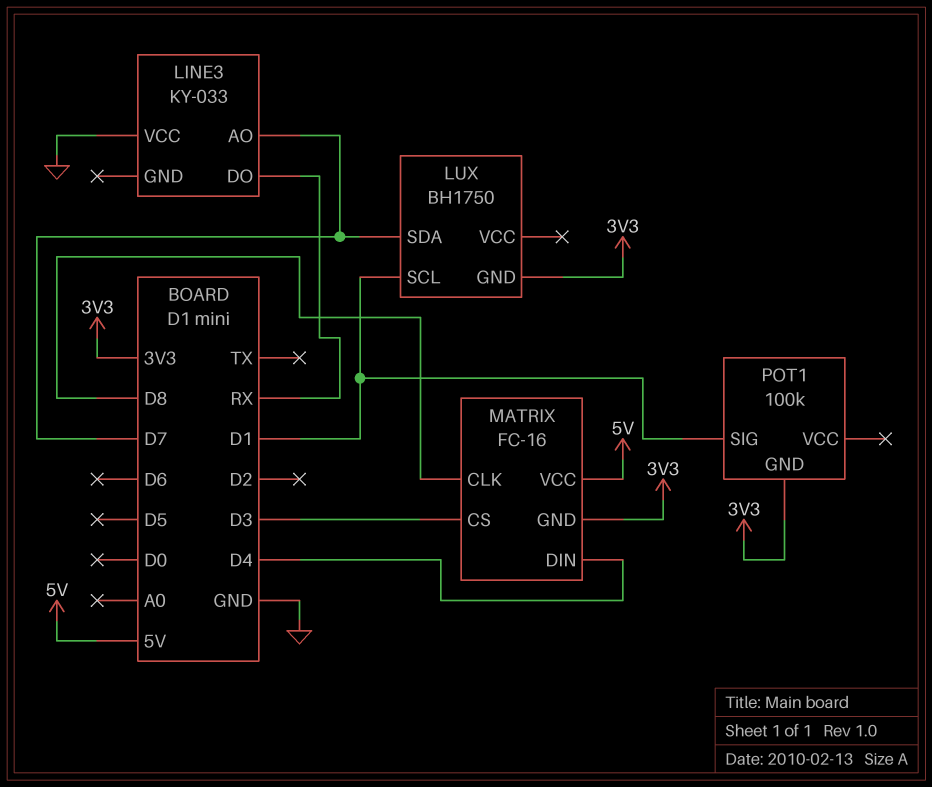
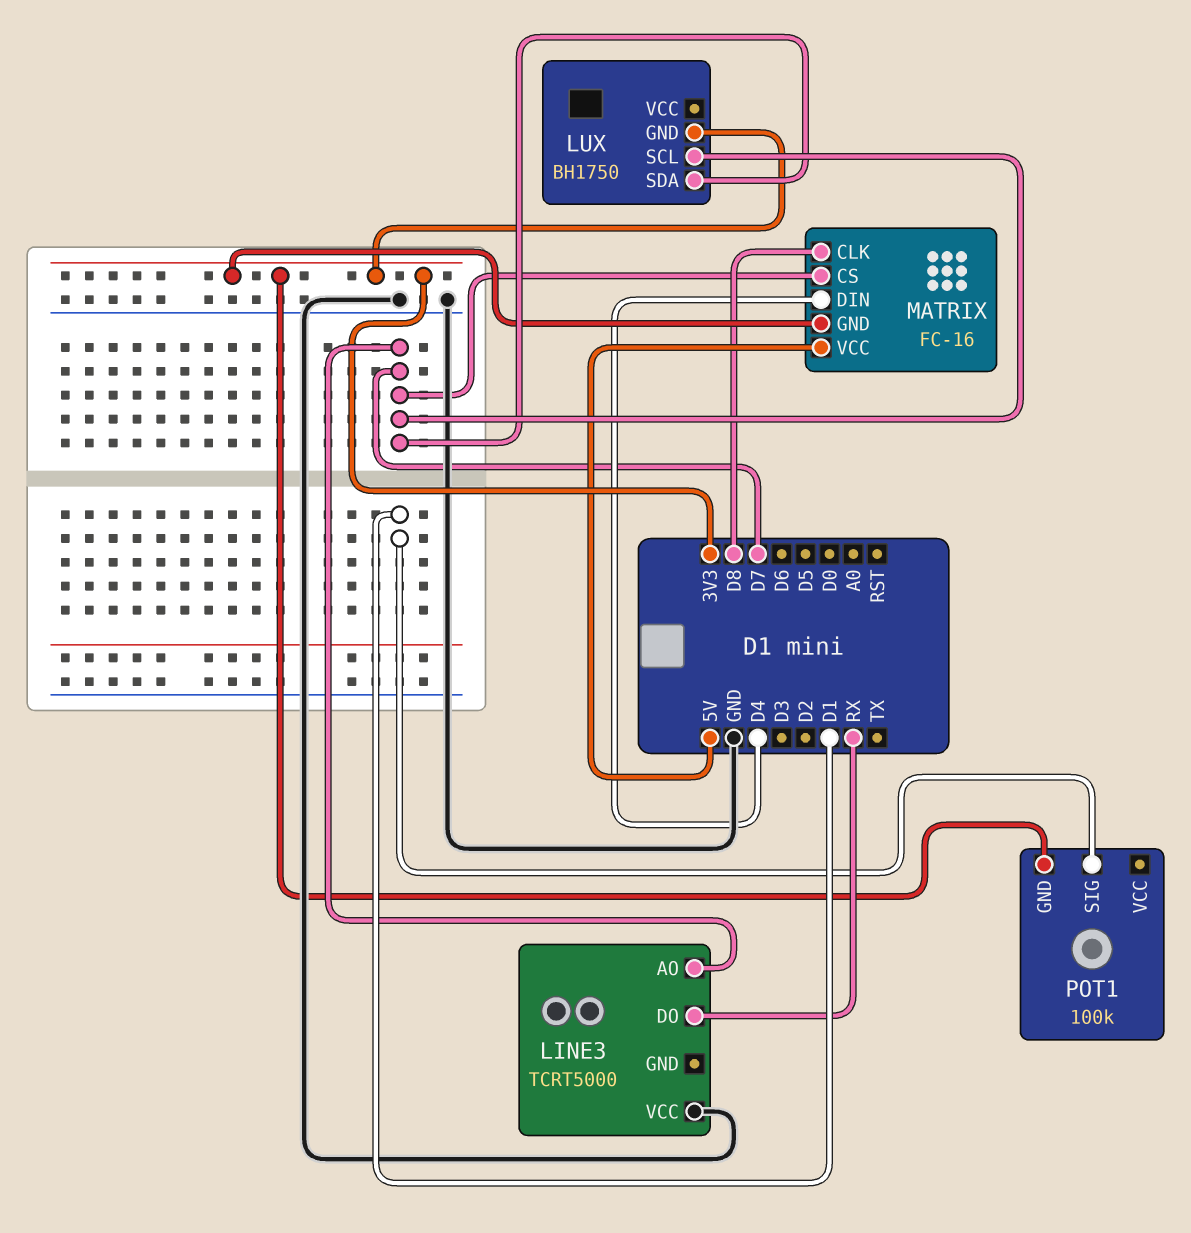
LINE3: KY-033 -> TCRT5000
LUX pin SCL: D1 -> D7
MATRIX pin CS: D3 -> D7

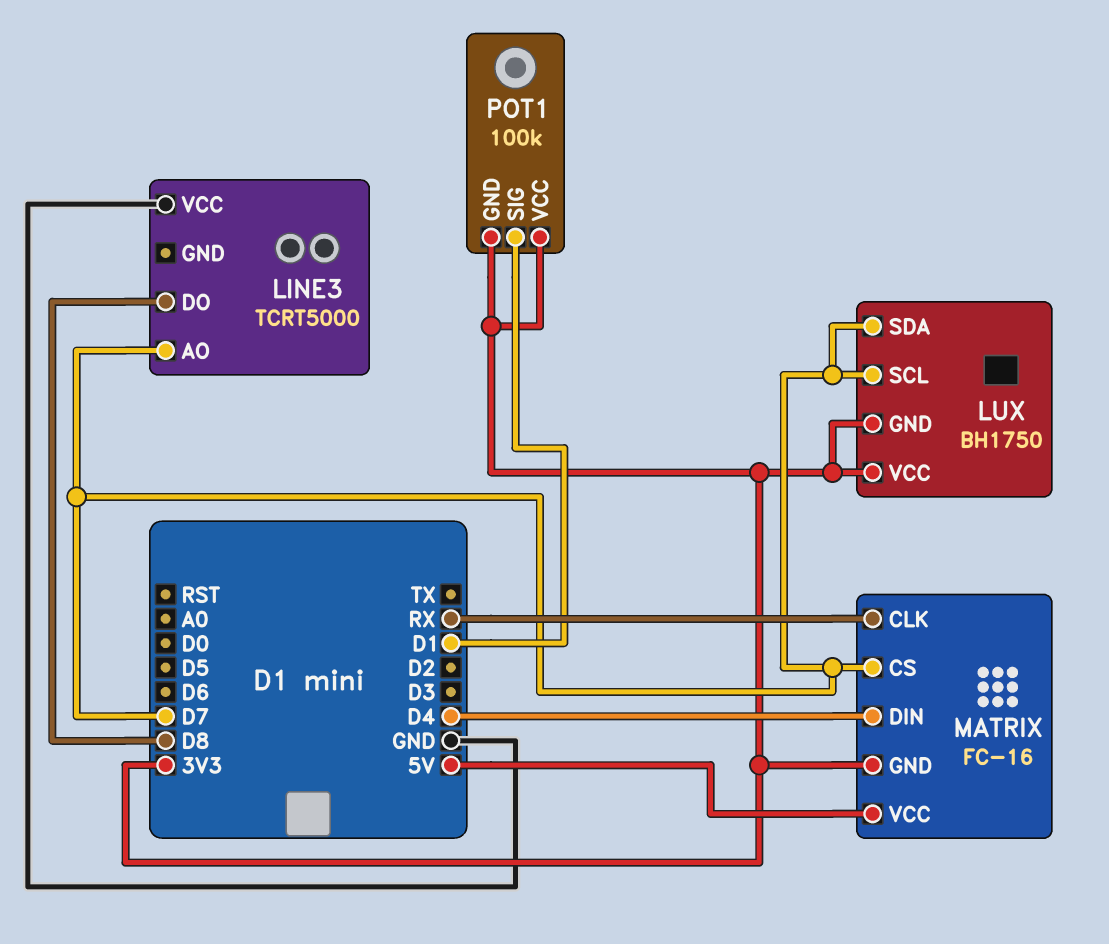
LINE3 pin DO: RX -> D8
LUX pin VCC: none -> 3V3
MATRIX pin CLK: D8 -> RX
POT1 pin VCC: none -> 3V3

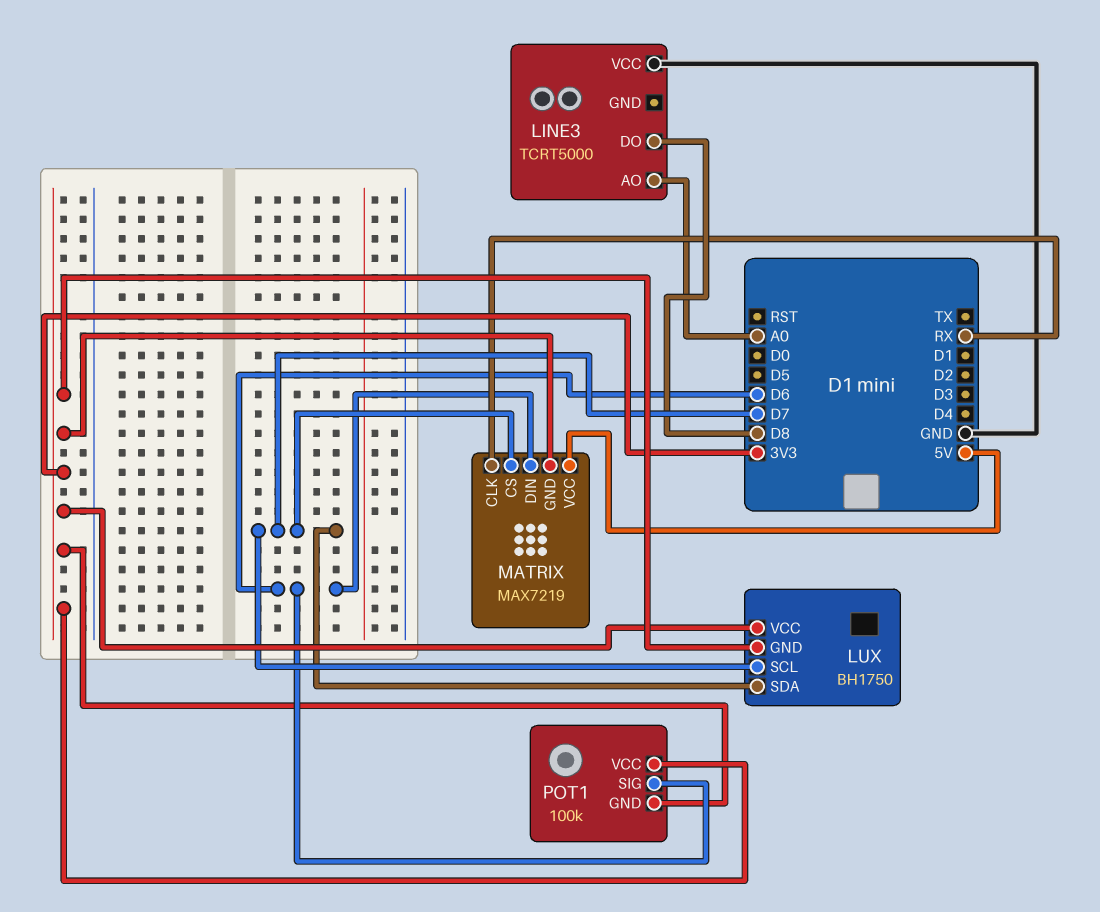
LINE3 pin AO: D7 -> A0
MATRIX: FC-16 -> MAX7219
MATRIX pin DIN: D4 -> D6
POT1 pin SIG: D1 -> D6

